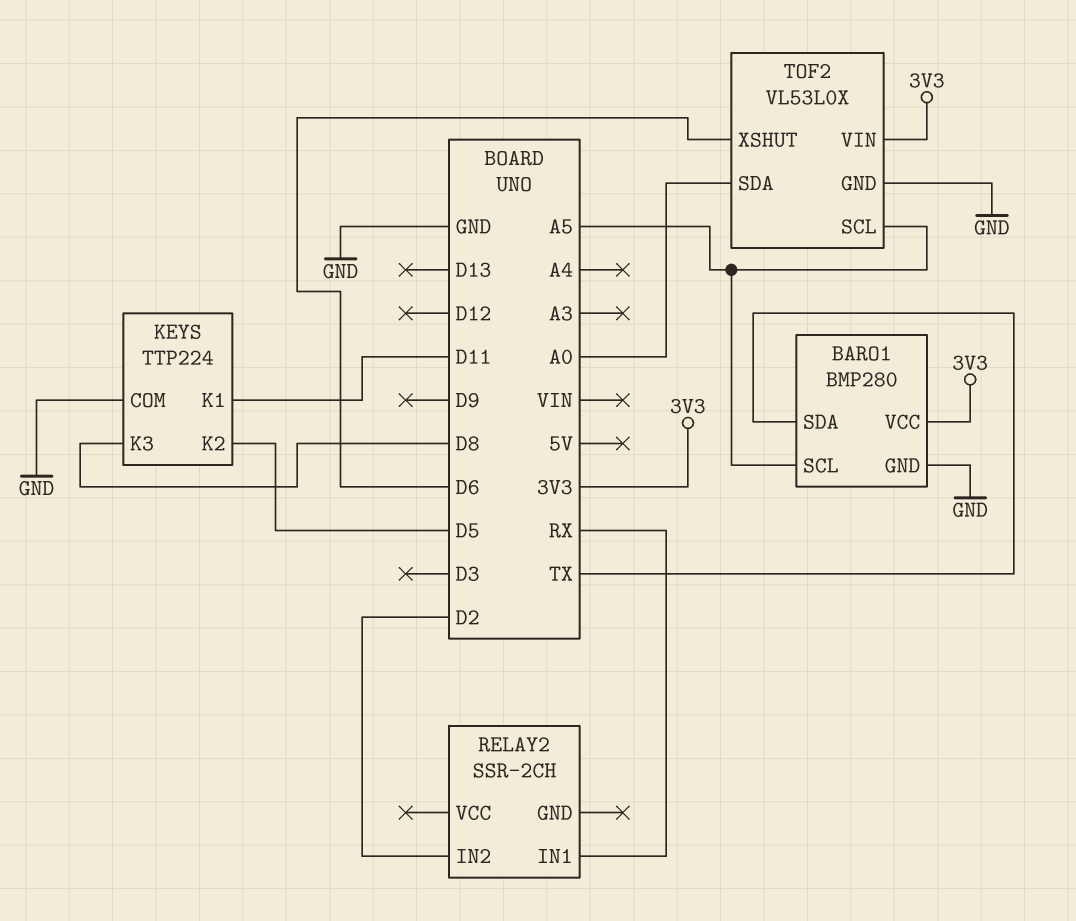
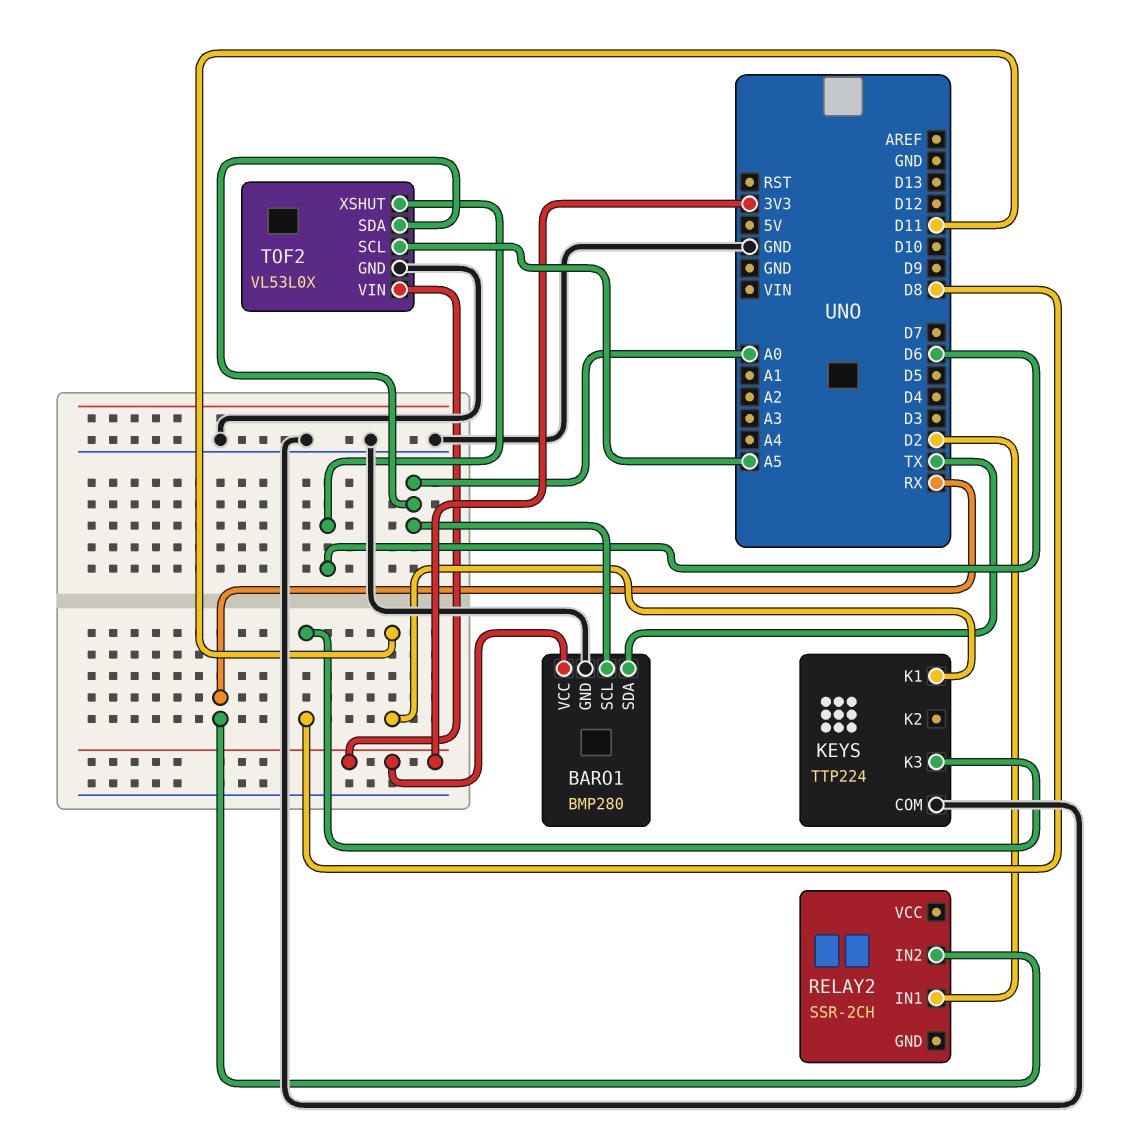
BARO1 pin SCL: A5 -> A0
KEYS pin K2: D5 -> none
RELAY2 pin IN1: RX -> D2
RELAY2 pin IN2: D2 -> RX

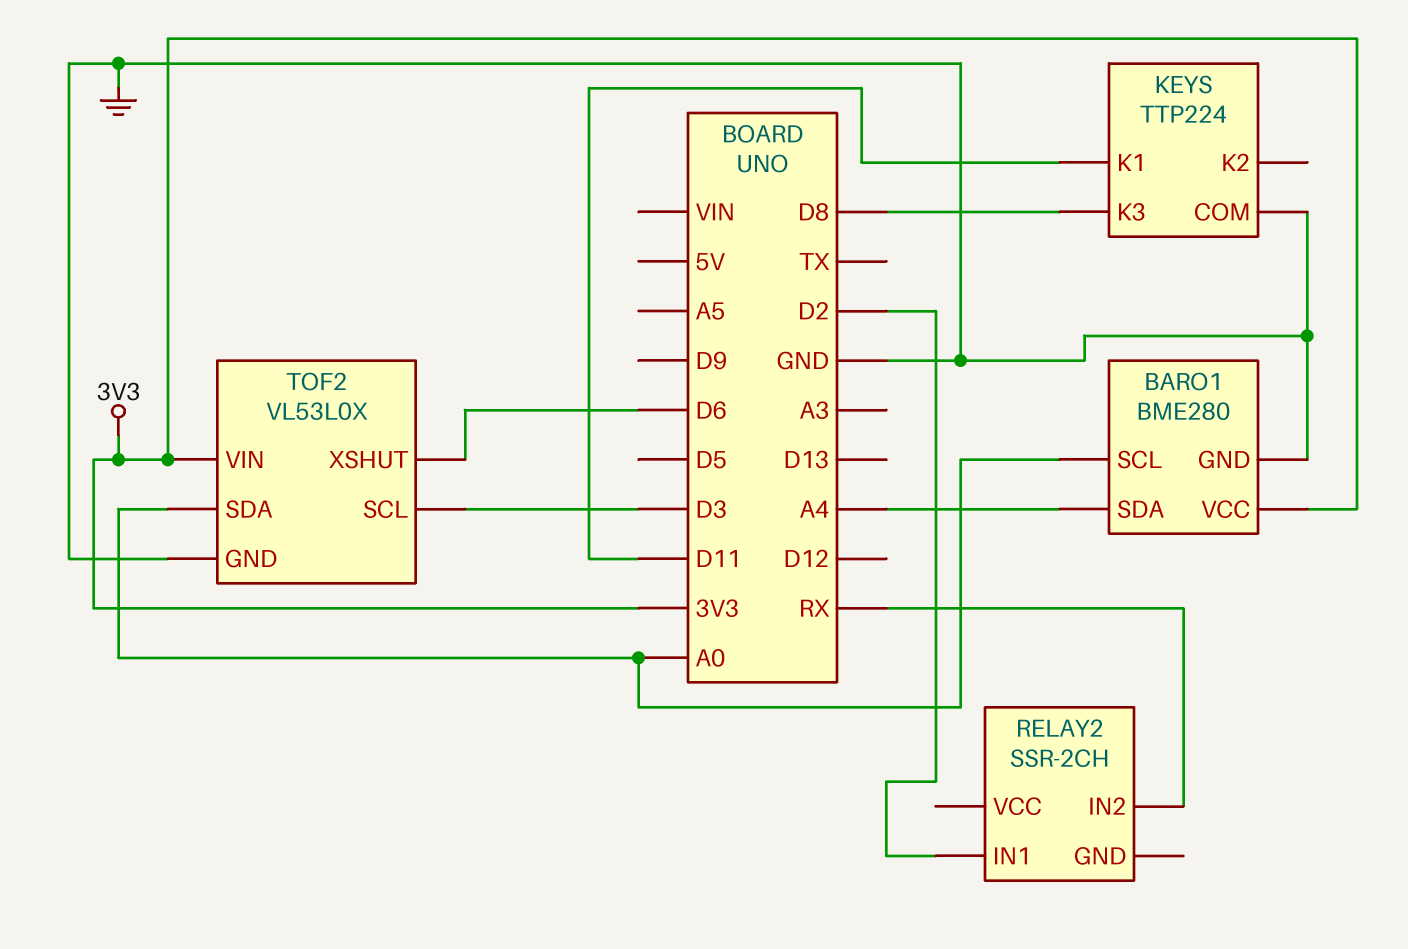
BARO1: BMP280 -> BME280
BARO1 pin SDA: TX -> A4
TOF2 pin SCL: A5 -> D3

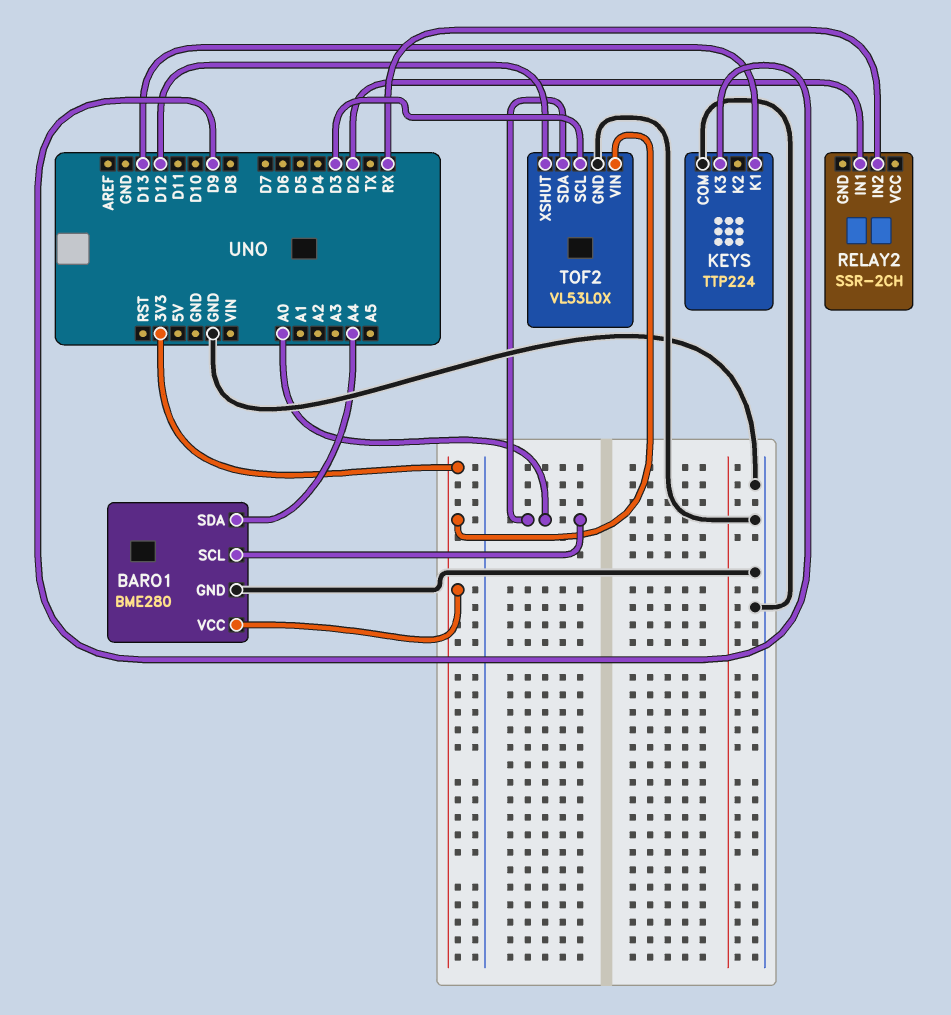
KEYS pin K1: D11 -> D13
KEYS pin K3: D8 -> D9
TOF2 pin XSHUT: D6 -> D12

